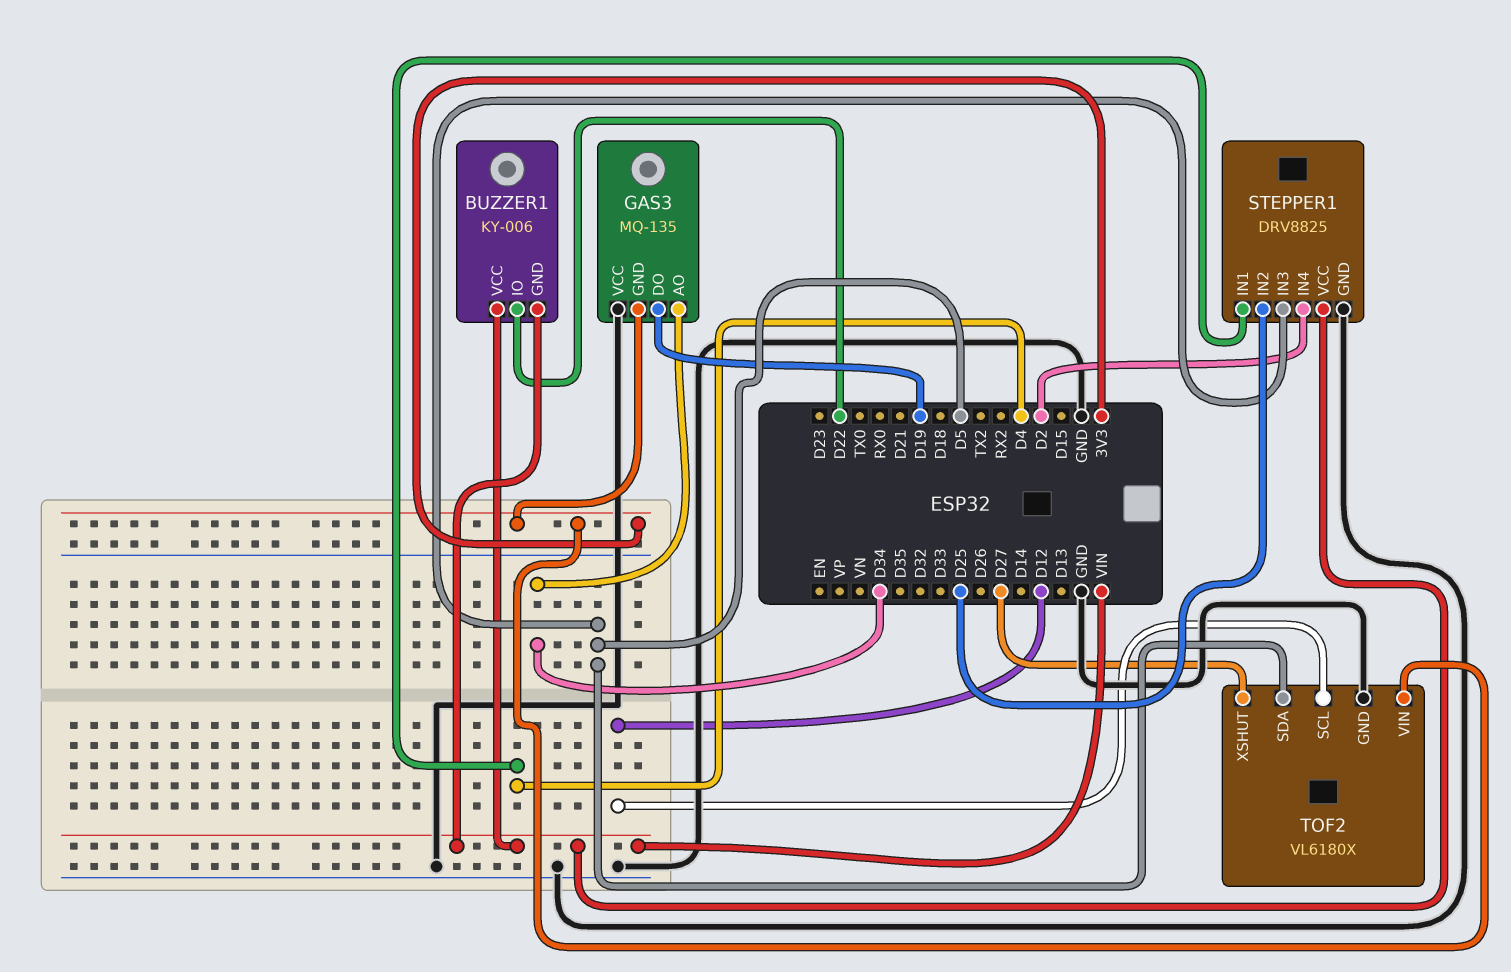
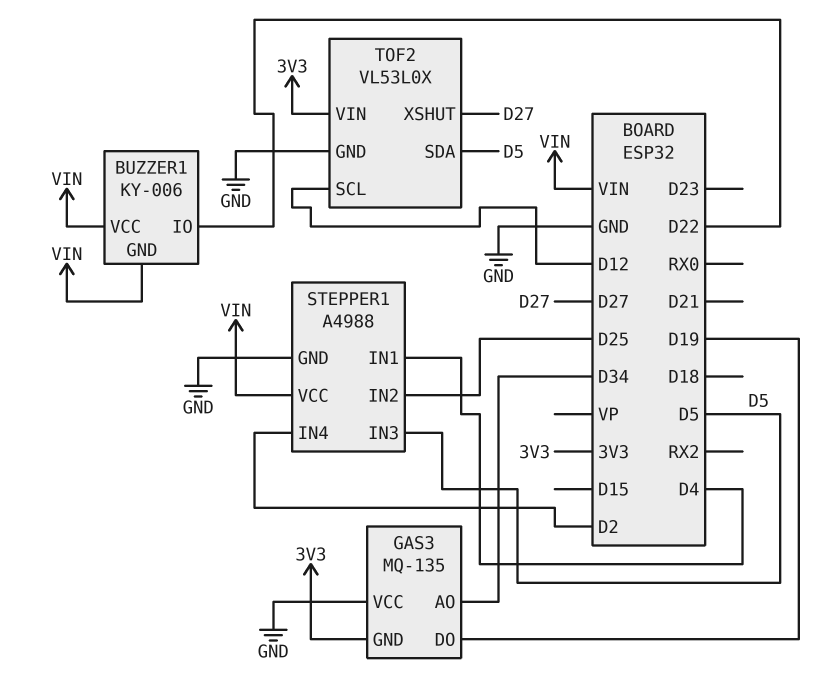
STEPPER1: DRV8825 -> A4988
TOF2: VL6180X -> VL53L0X

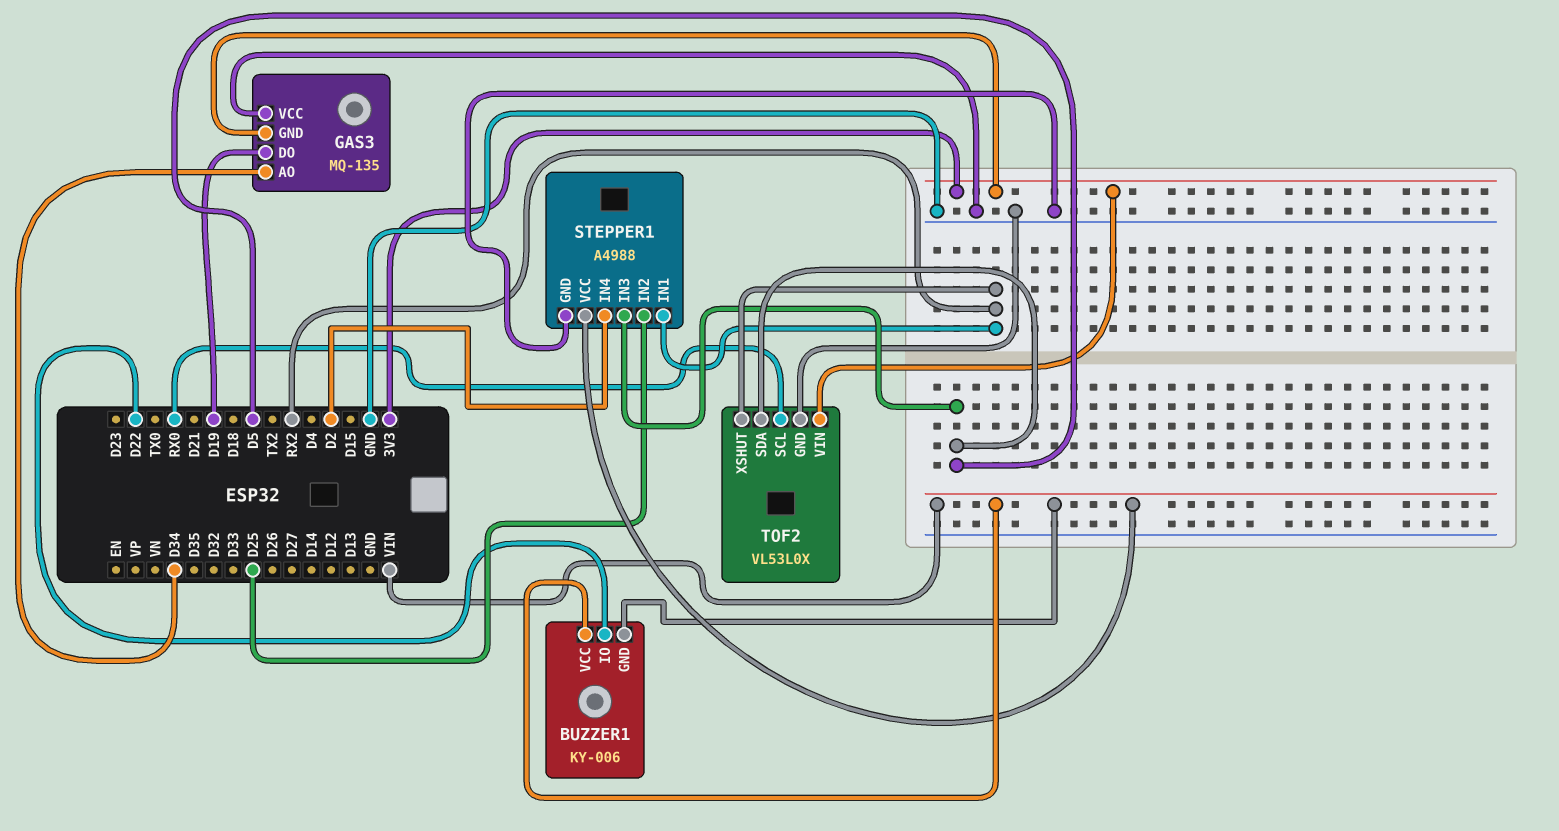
STEPPER1 pin IN1: D4 -> RX2
TOF2 pin SCL: D12 -> RX0
TOF2 pin XSHUT: D27 -> RX2

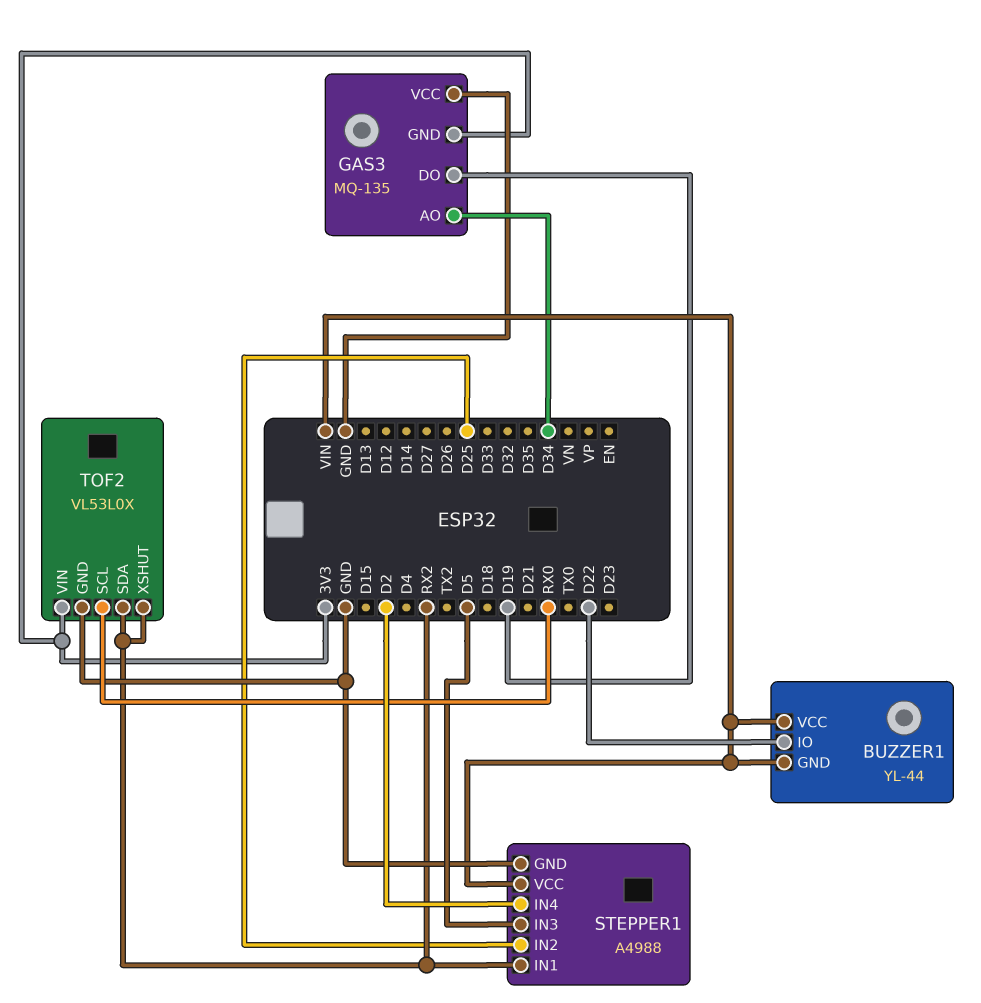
BUZZER1: KY-006 -> YL-44
TOF2 pin SDA: D5 -> RX2

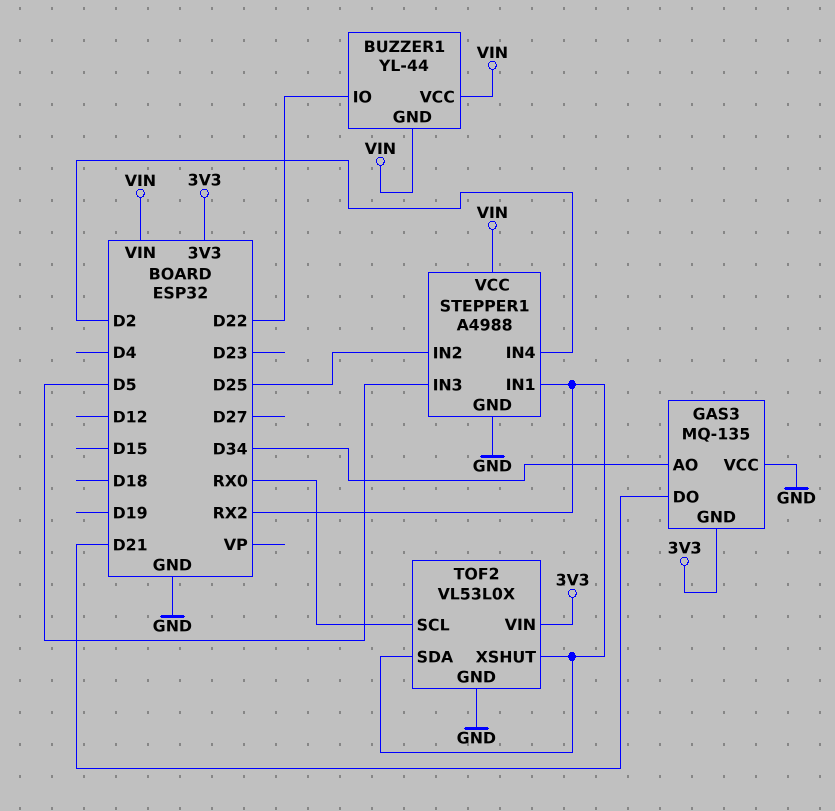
GAS3 pin DO: D19 -> D21

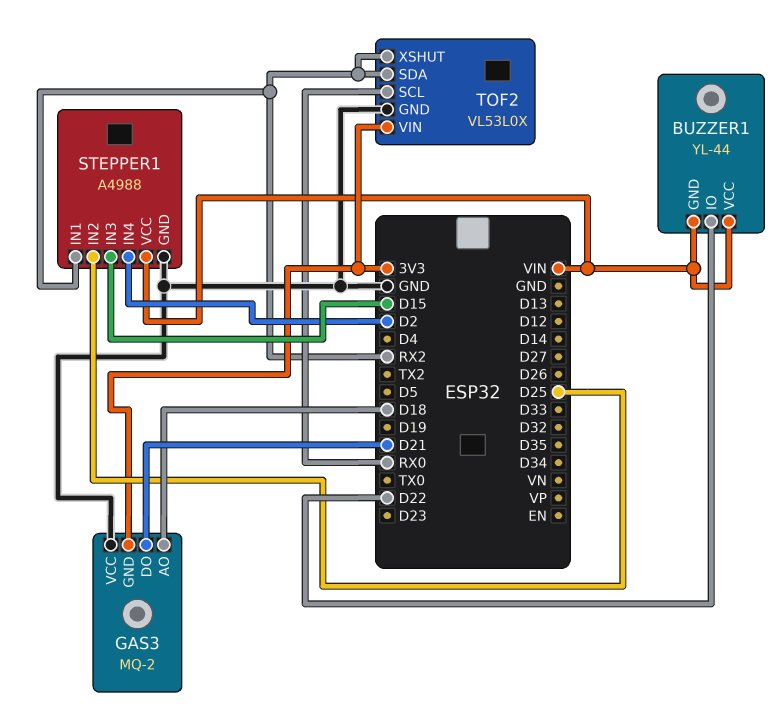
GAS3: MQ-135 -> MQ-2
GAS3 pin AO: D34 -> D18
STEPPER1 pin IN3: D5 -> D15

